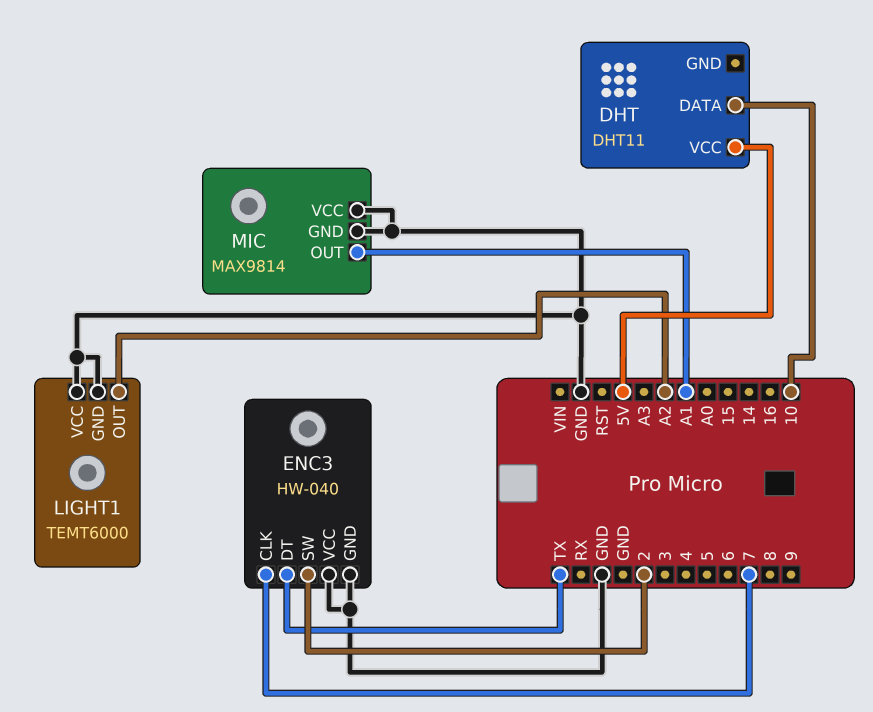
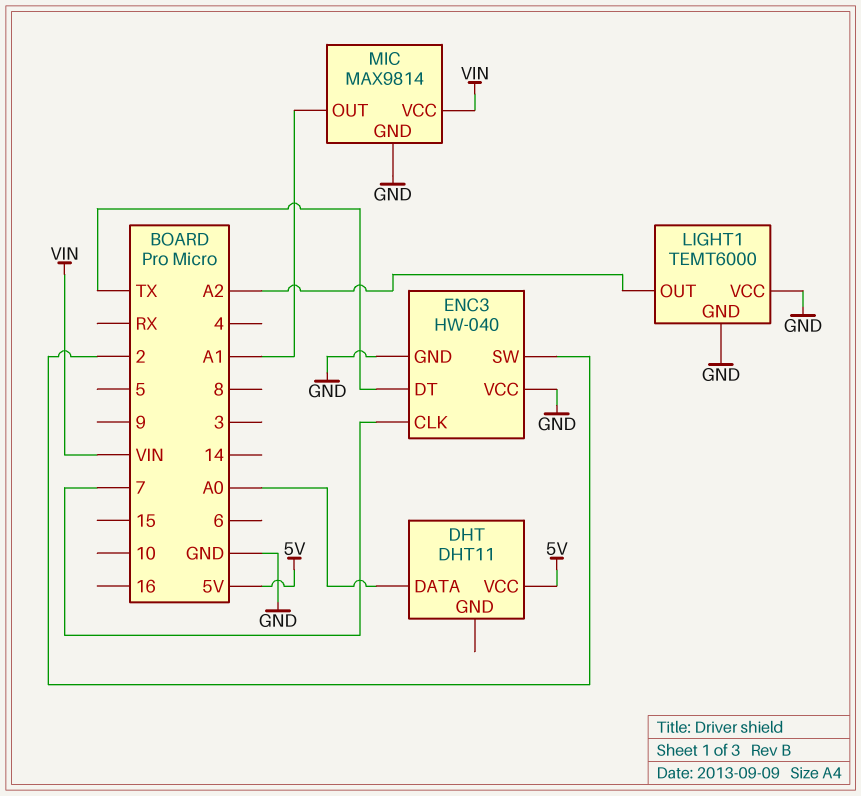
DHT pin DATA: 10 -> A0
MIC pin VCC: GND -> VIN

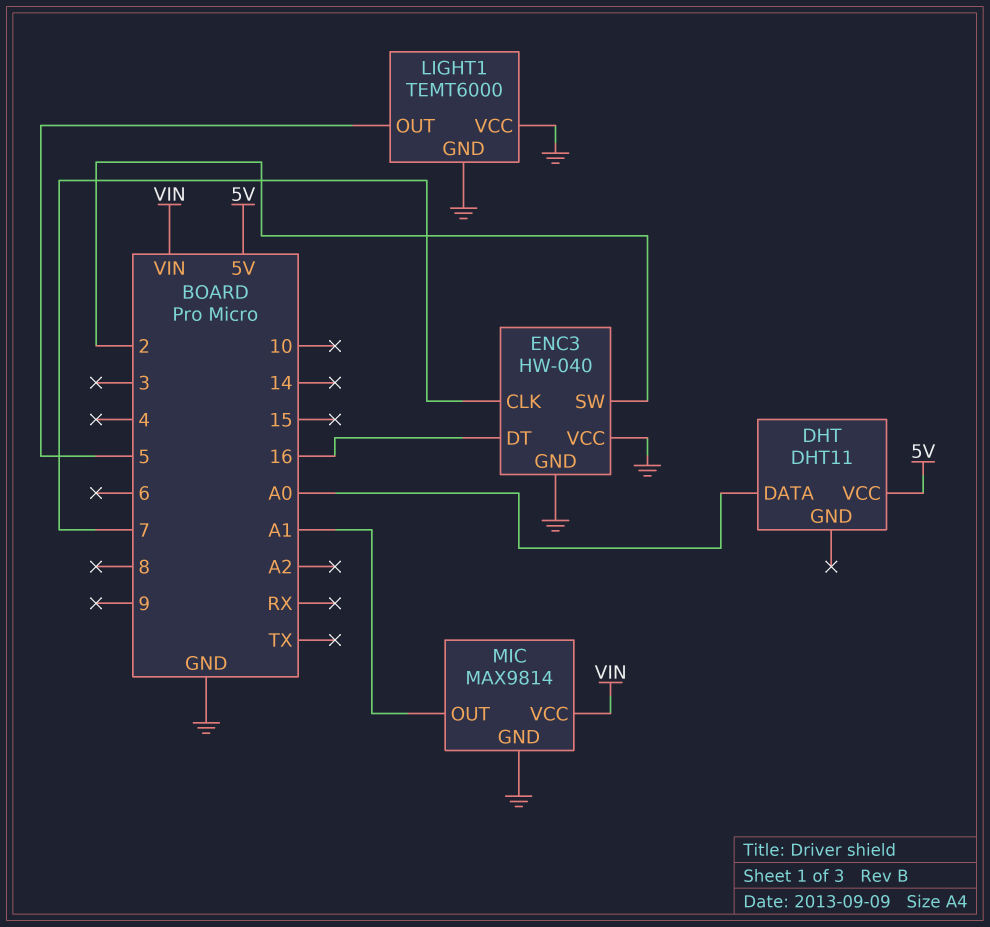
ENC3 pin DT: TX -> 16
LIGHT1 pin OUT: A2 -> 5

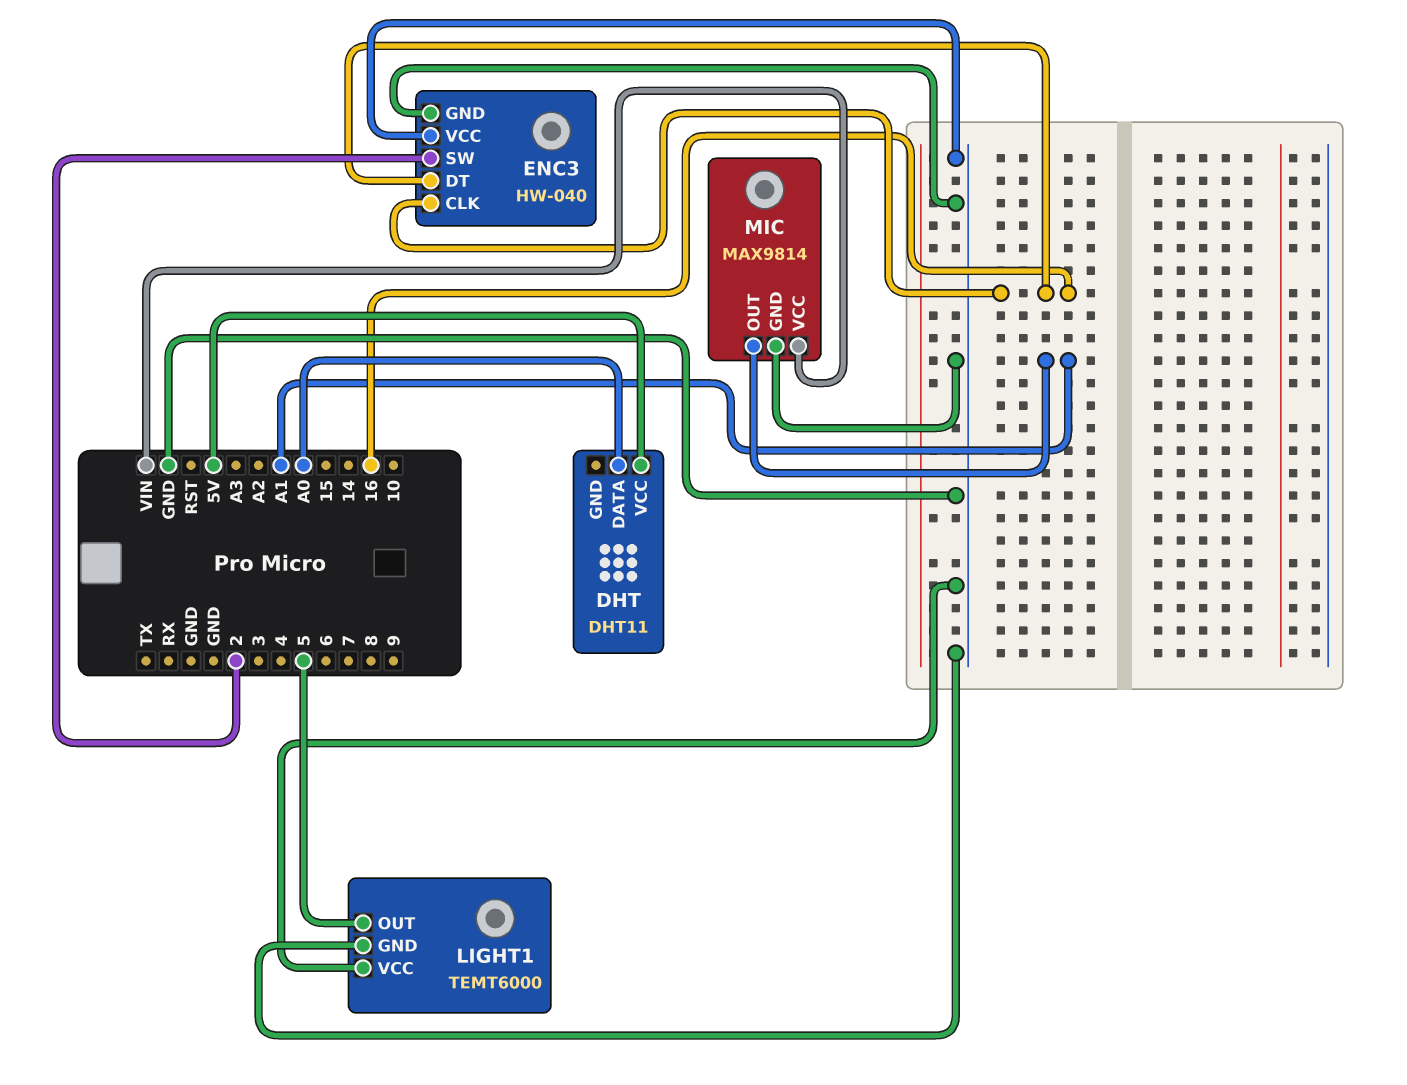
ENC3 pin CLK: 7 -> 16

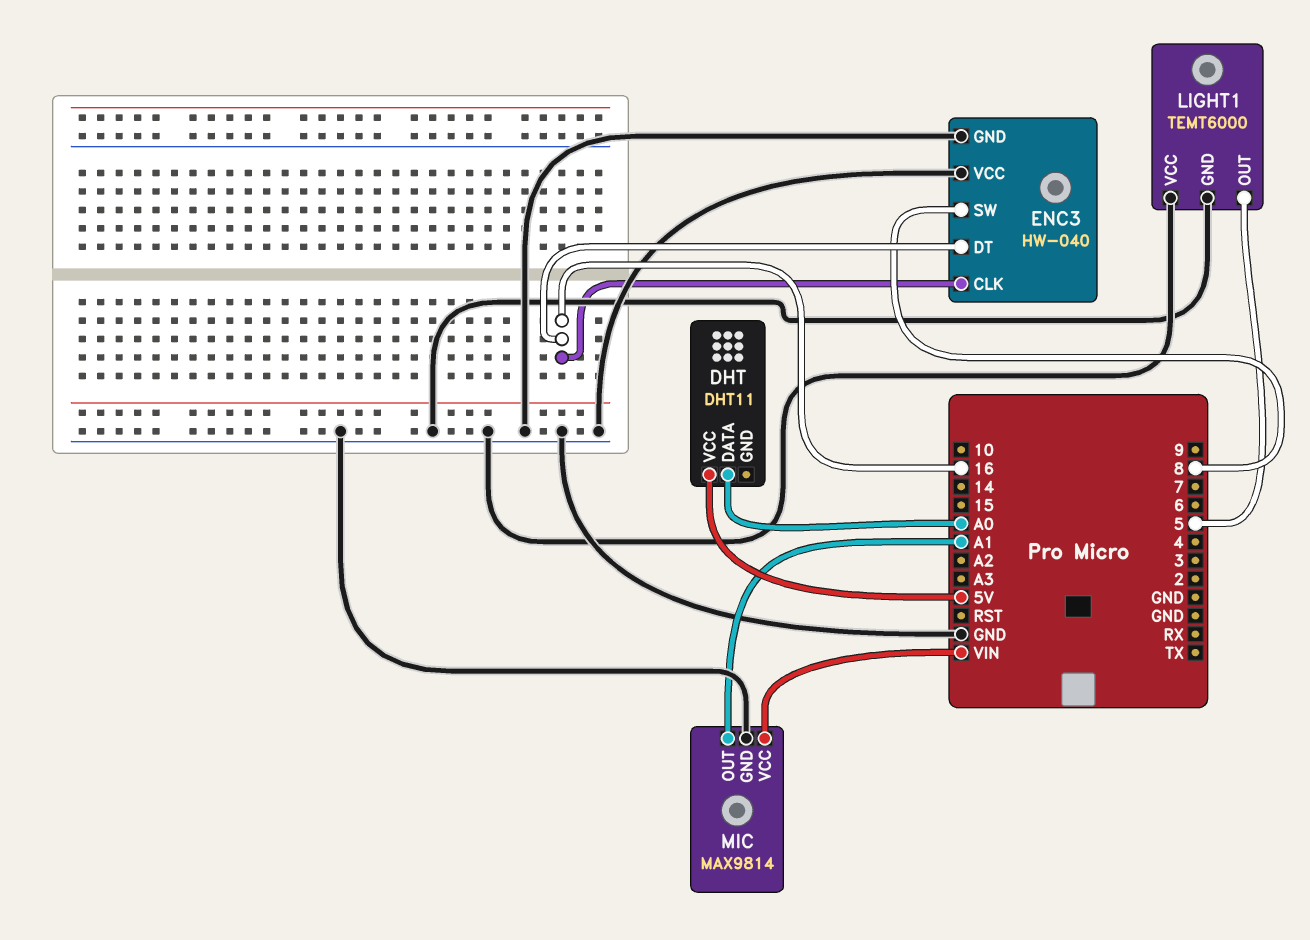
ENC3 pin SW: 2 -> 8

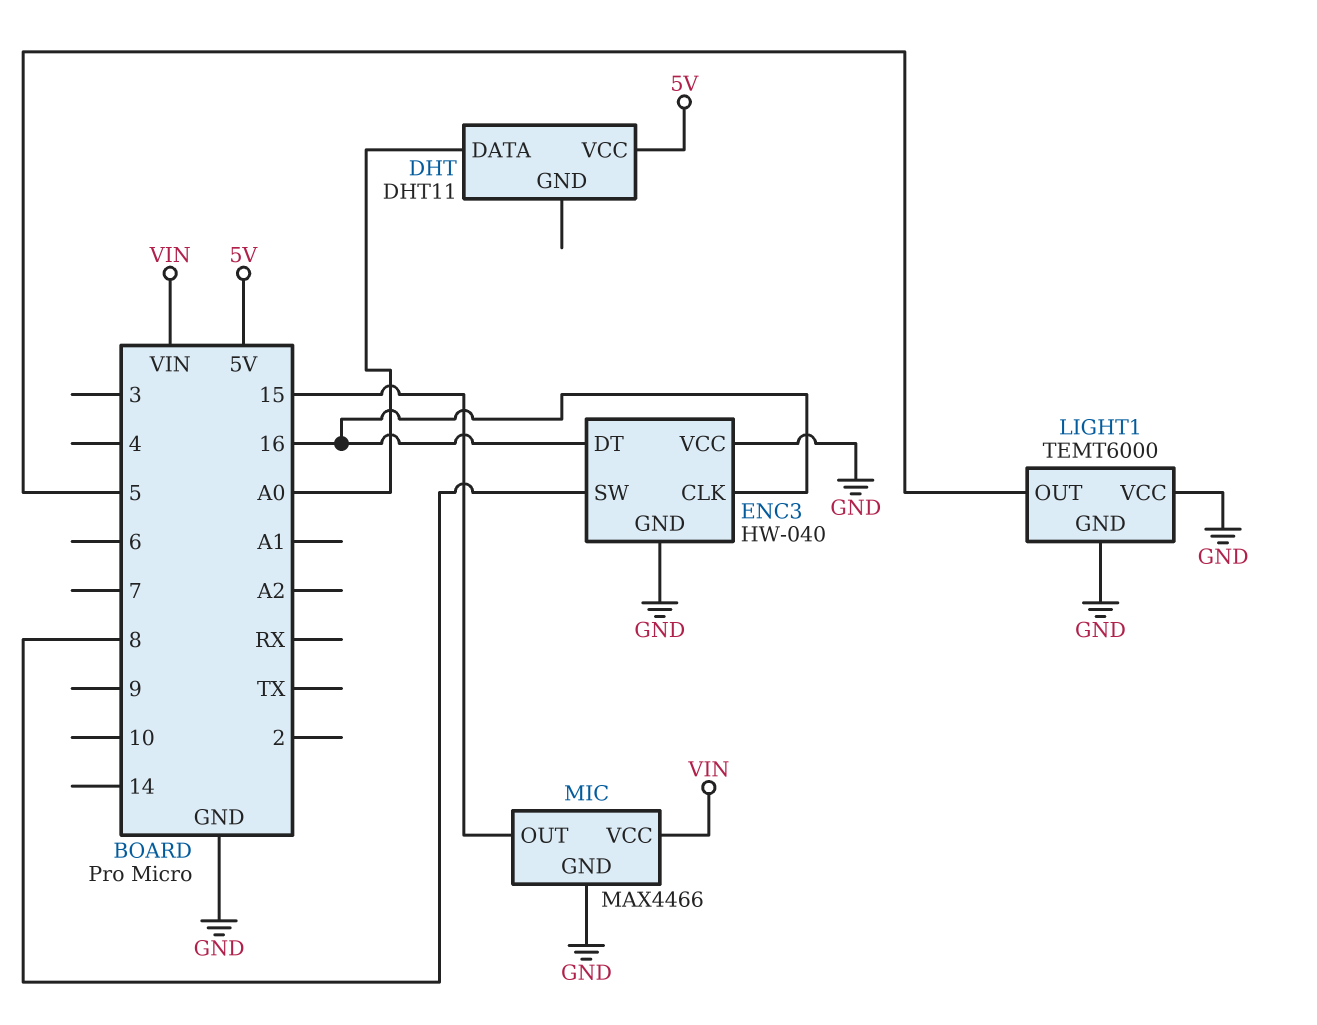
MIC: MAX9814 -> MAX4466
MIC pin OUT: A1 -> 15

